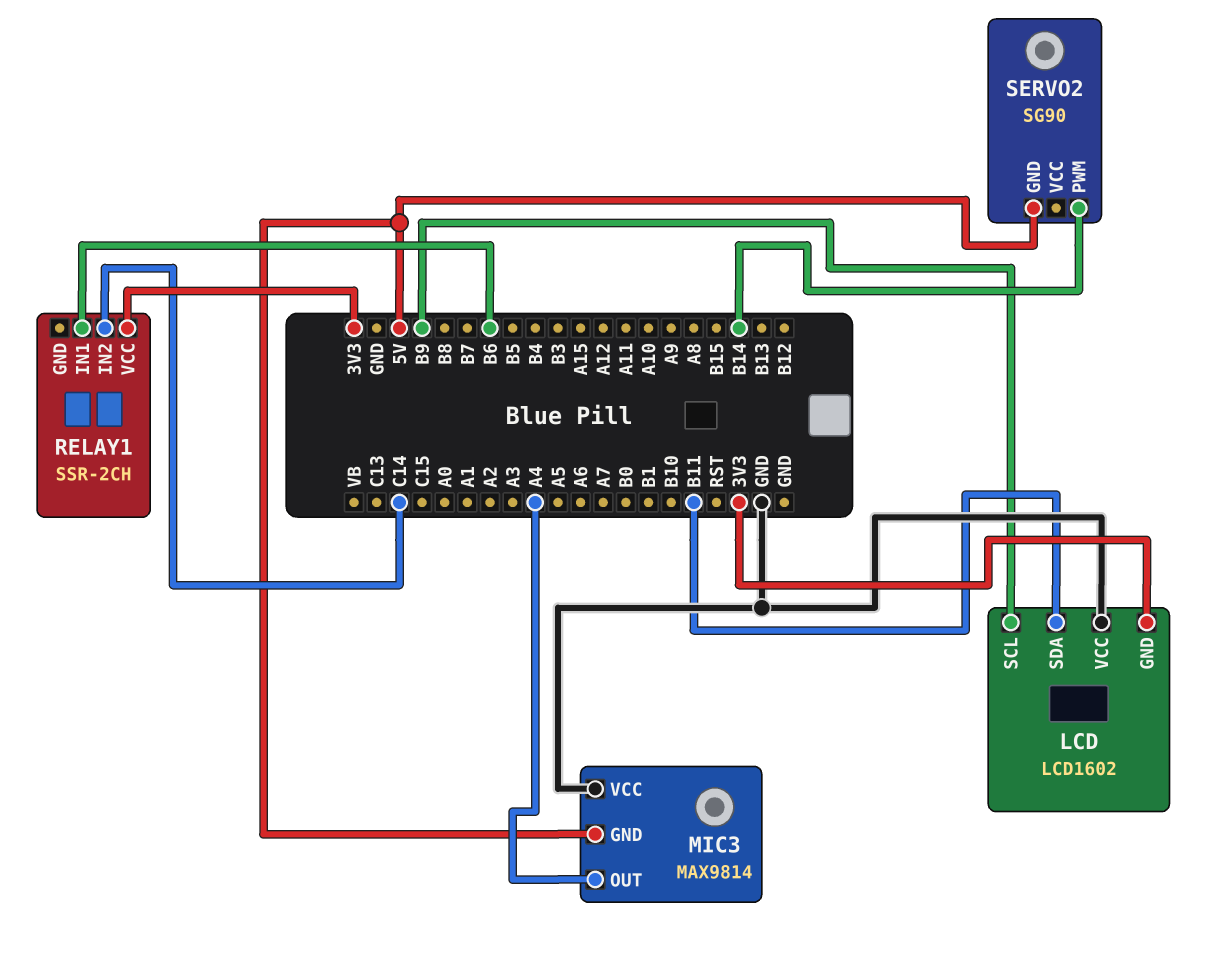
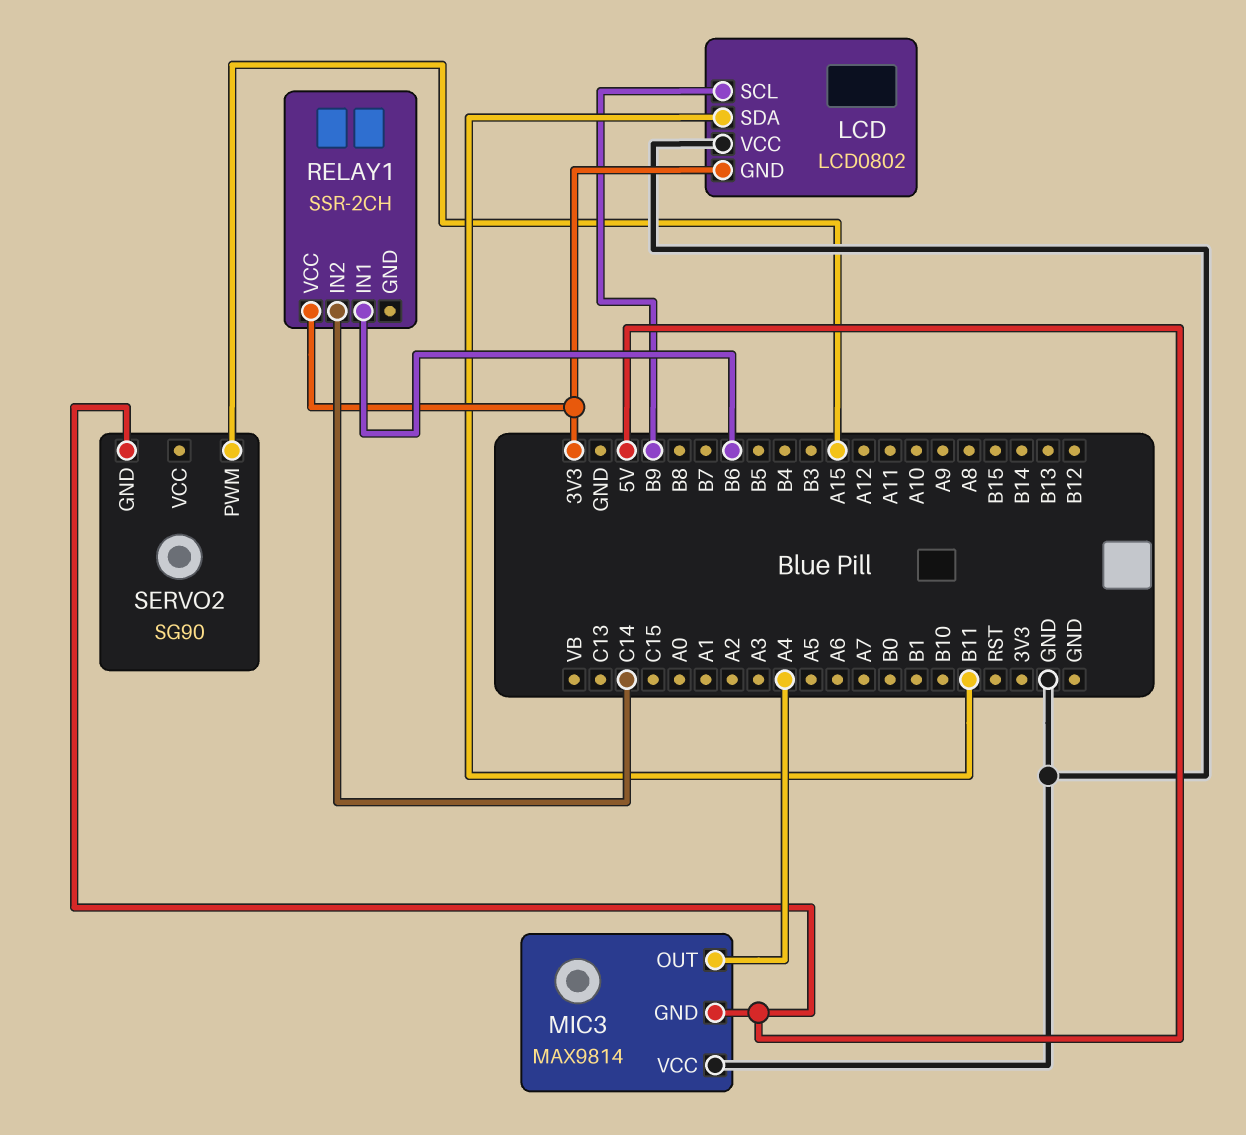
LCD: LCD1602 -> LCD0802
SERVO2 pin PWM: B14 -> A15

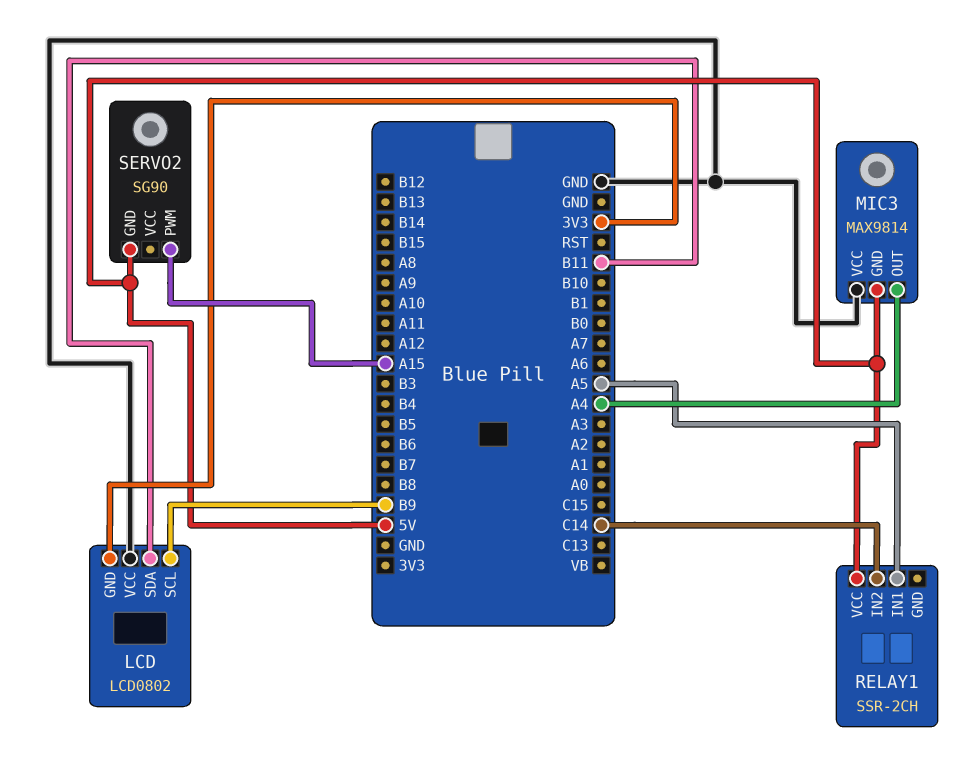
RELAY1 pin IN1: B6 -> A5
RELAY1 pin VCC: 3V3 -> 5V

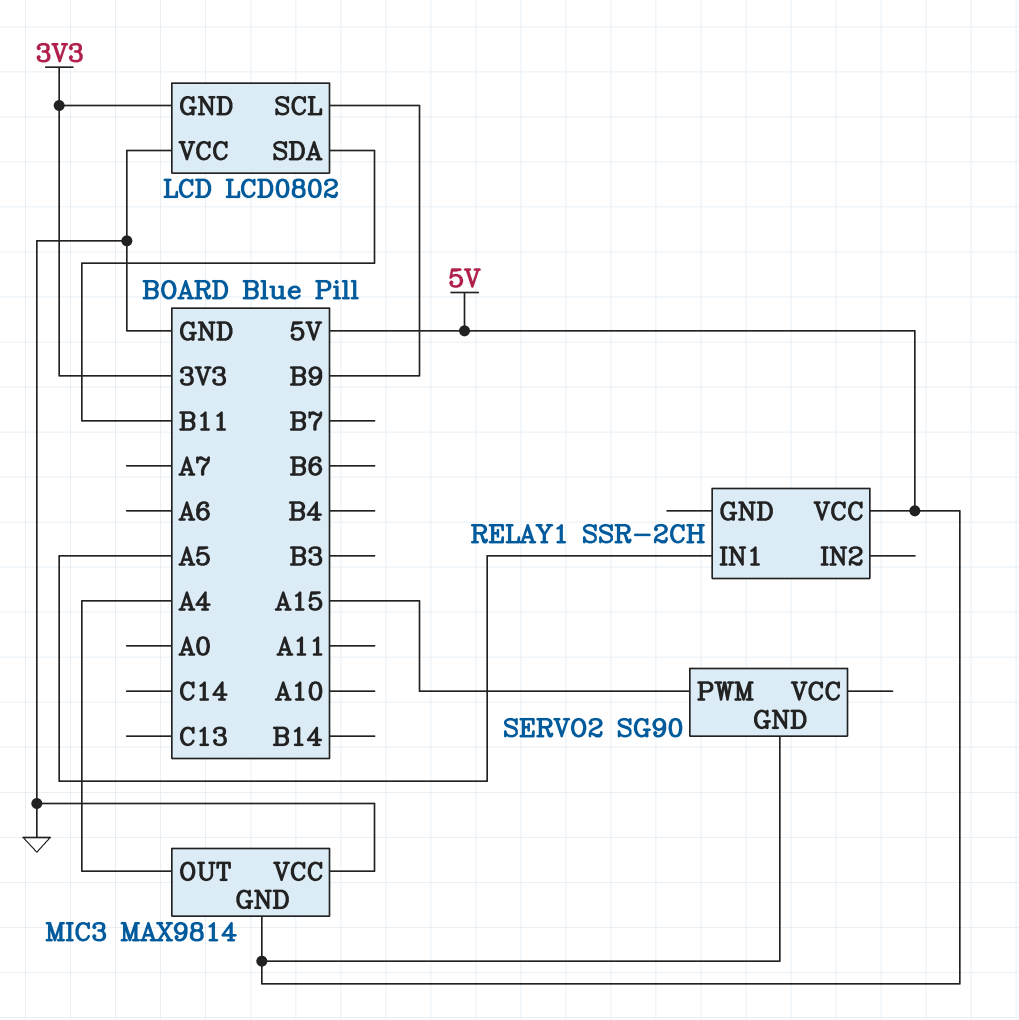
RELAY1 pin IN2: C14 -> none

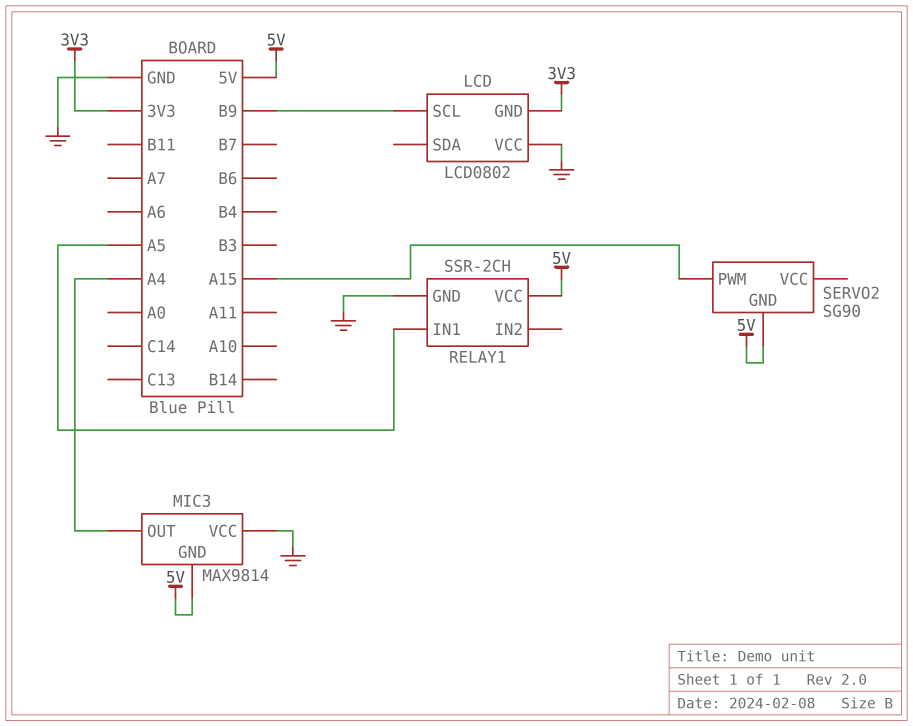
LCD pin SDA: B11 -> none
RELAY1 pin GND: none -> GND

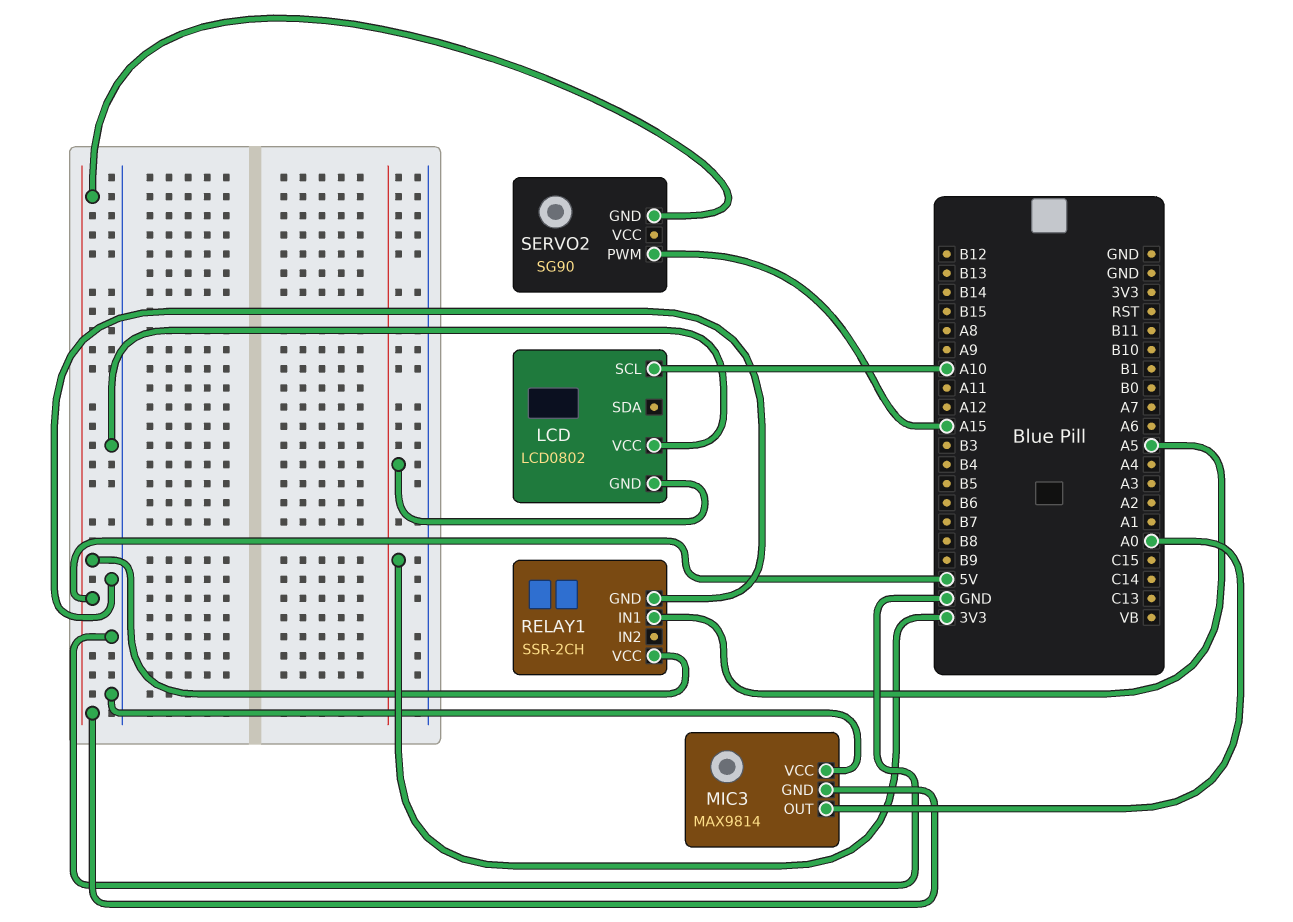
LCD pin SCL: B9 -> A10
MIC3 pin OUT: A4 -> A0

